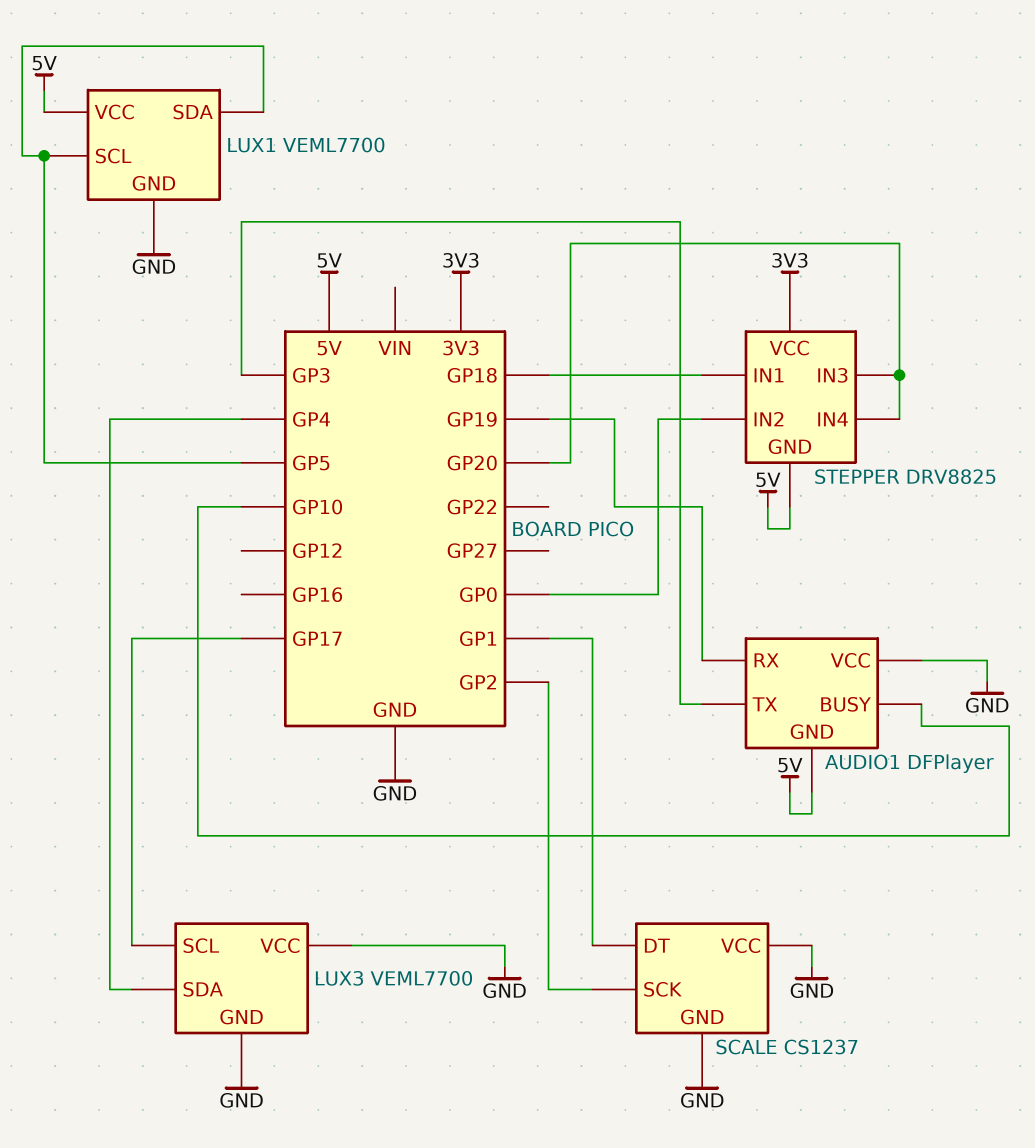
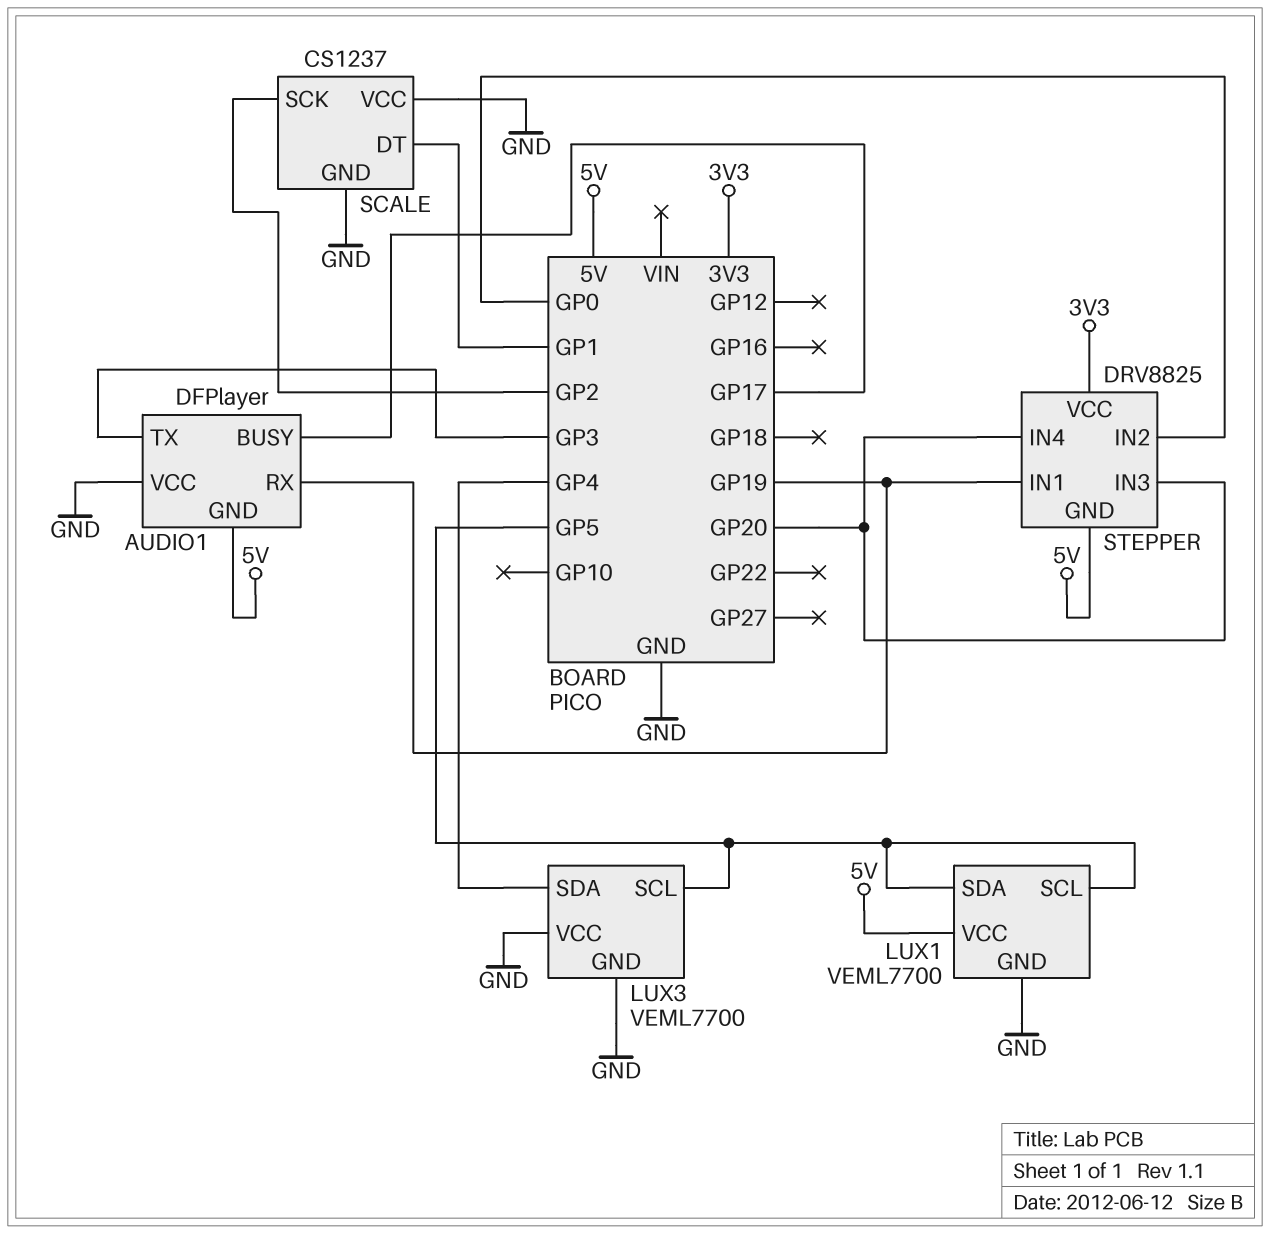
AUDIO1 pin BUSY: GP10 -> GP17
LUX3 pin SCL: GP17 -> GP5
STEPPER pin IN1: GP18 -> GP19

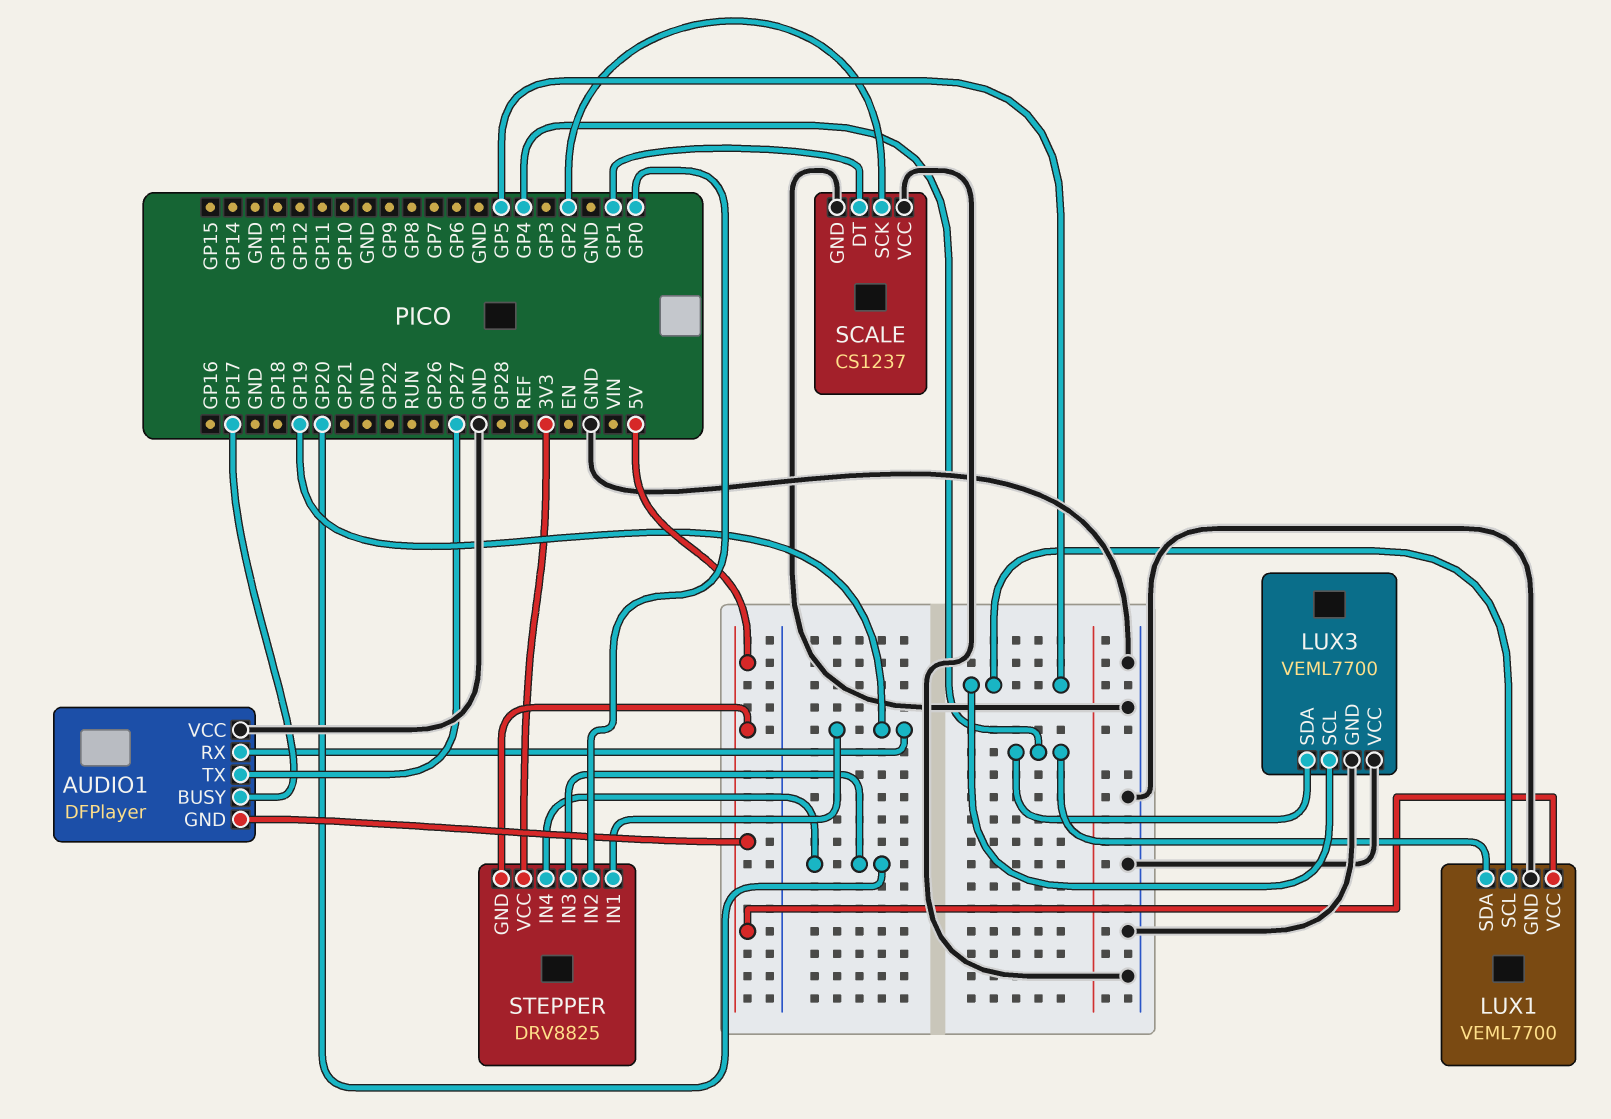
AUDIO1 pin TX: GP3 -> GP27
LUX1 pin SDA: GP5 -> GP4

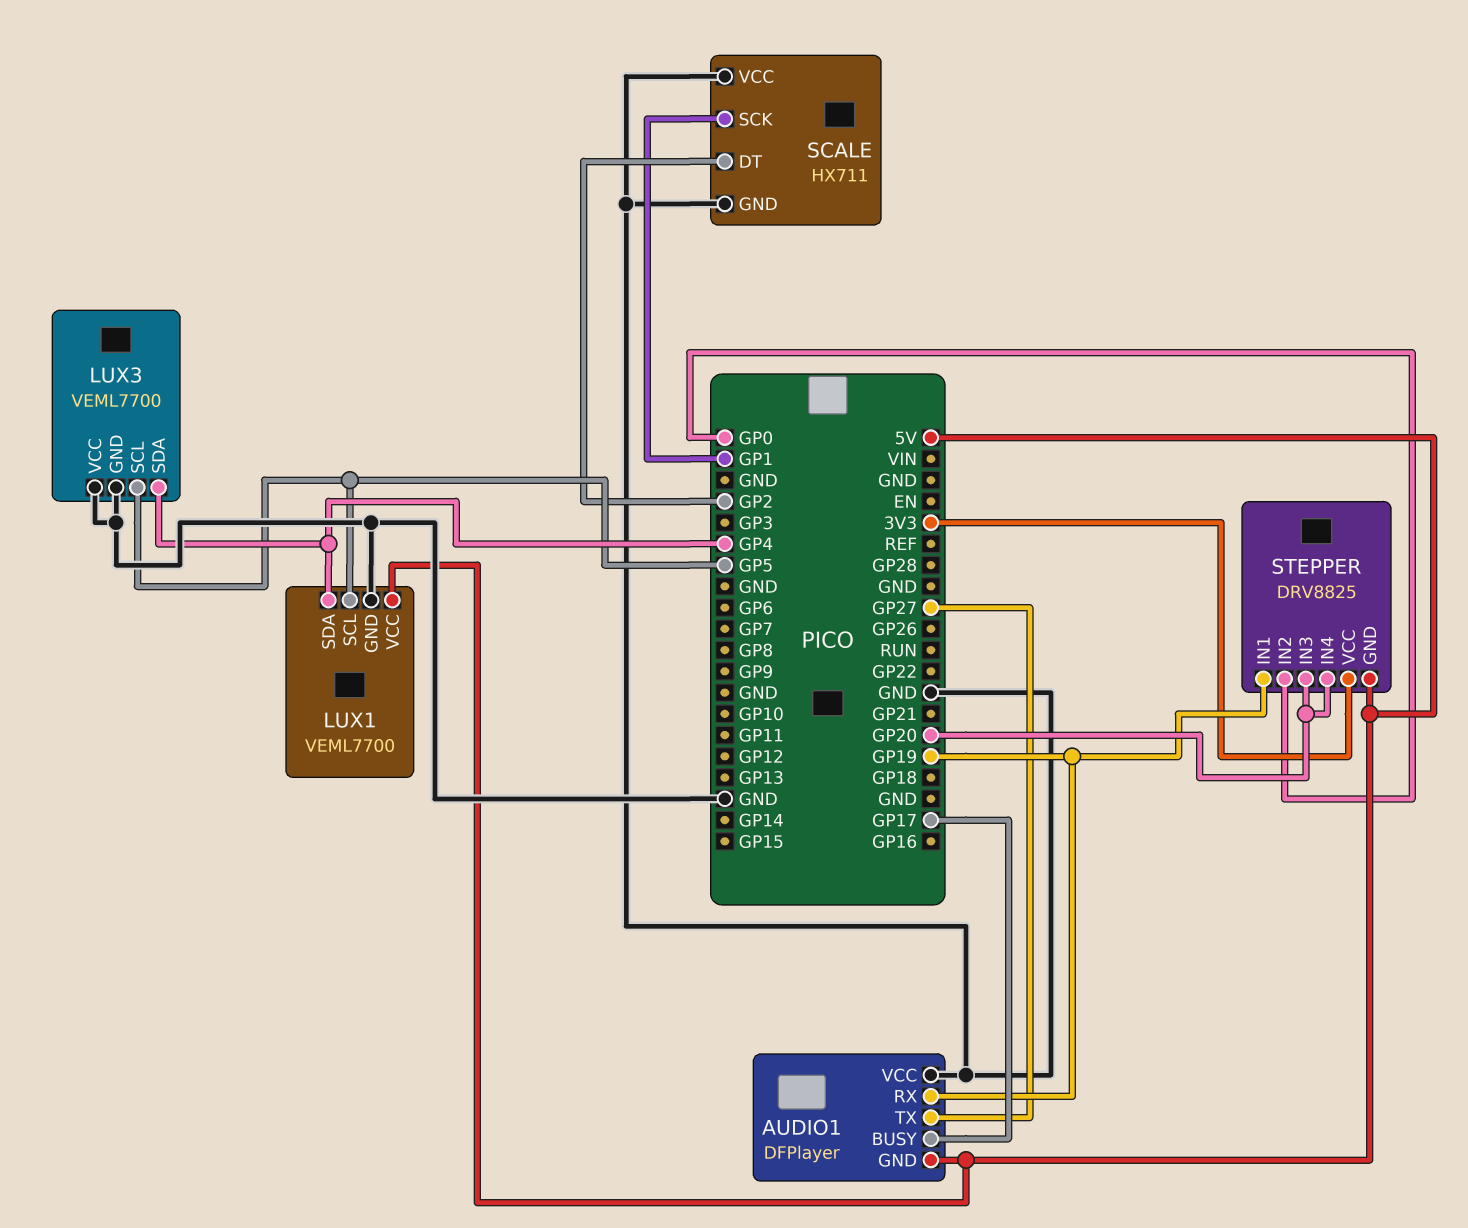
SCALE: CS1237 -> HX711
SCALE pin DT: GP1 -> GP2
SCALE pin SCK: GP2 -> GP1

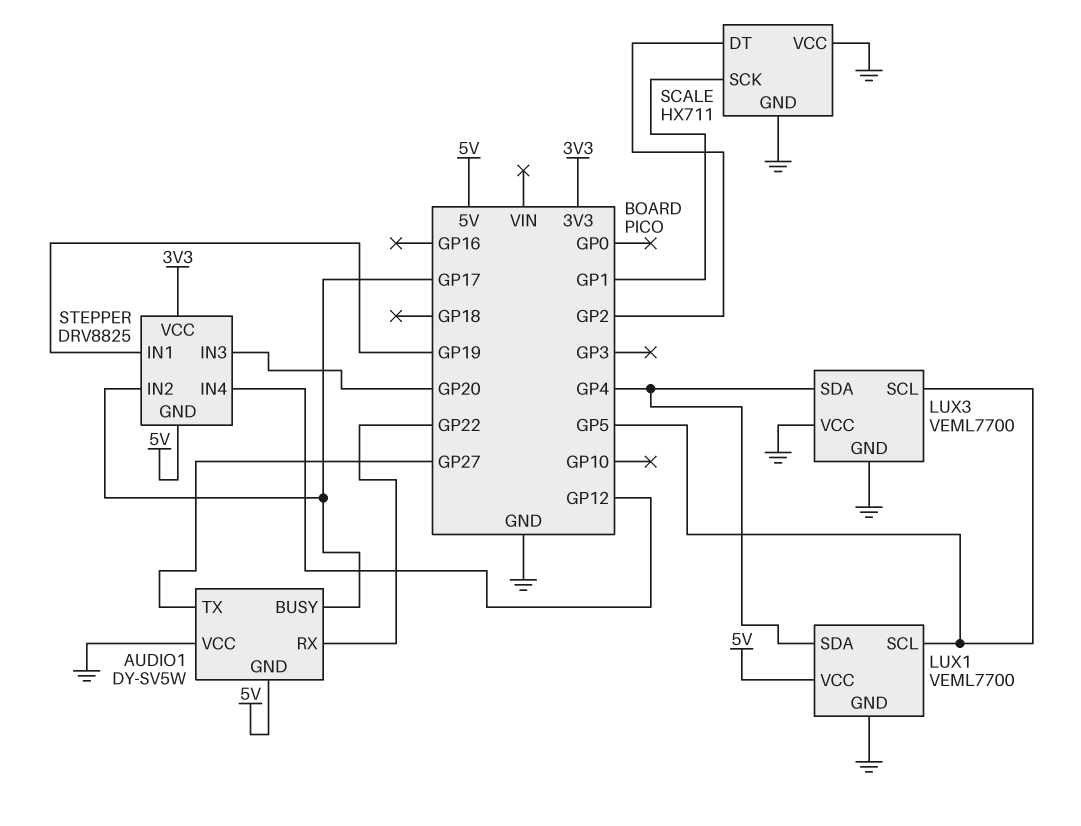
AUDIO1: DFPlayer -> DY-SV5W
AUDIO1 pin RX: GP19 -> GP22
STEPPER pin IN2: GP0 -> GP17
STEPPER pin IN4: GP20 -> GP12

